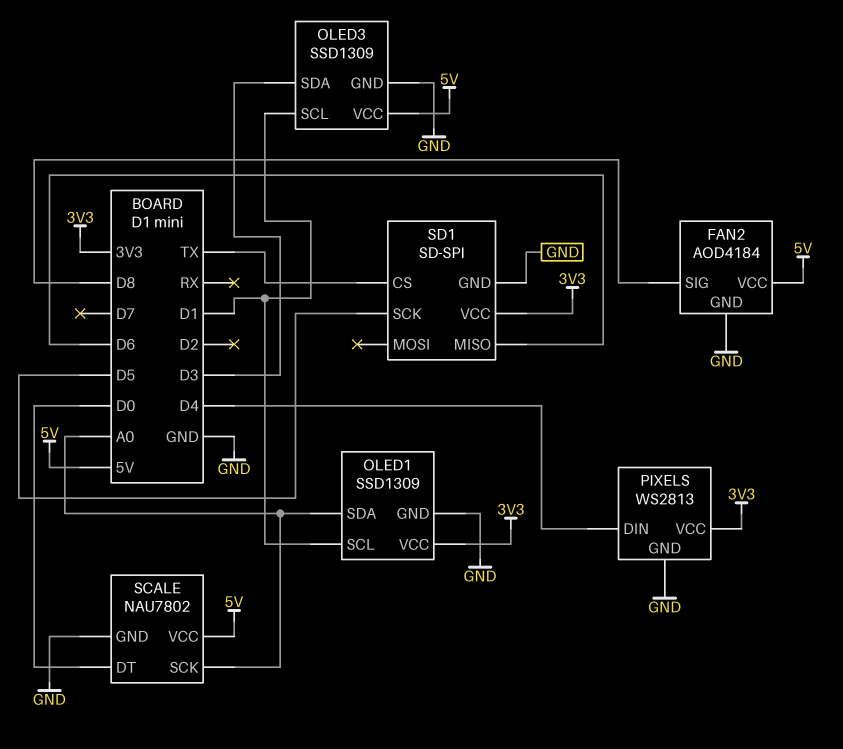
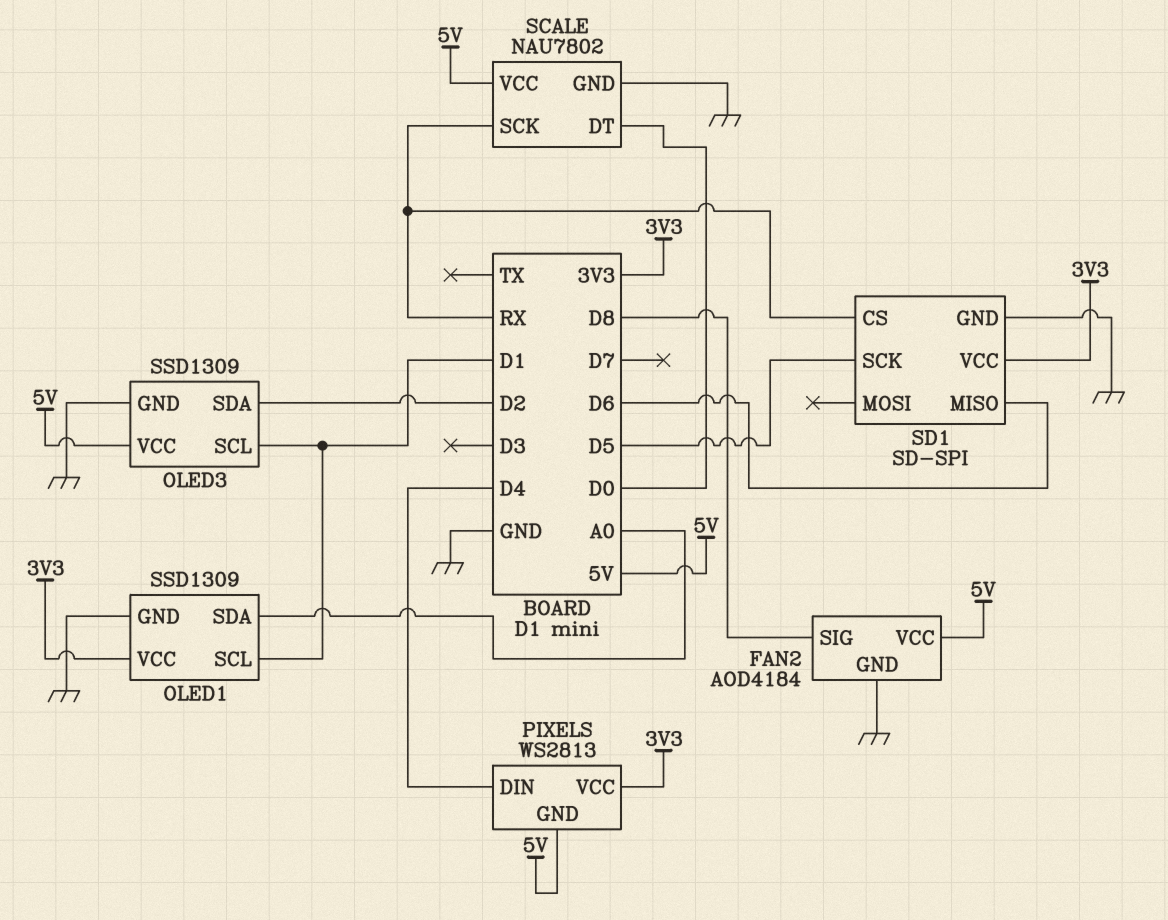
OLED3 pin SDA: D3 -> D2
PIXELS pin GND: GND -> 5V
SCALE pin SCK: A0 -> RX
SD1 pin CS: TX -> RX

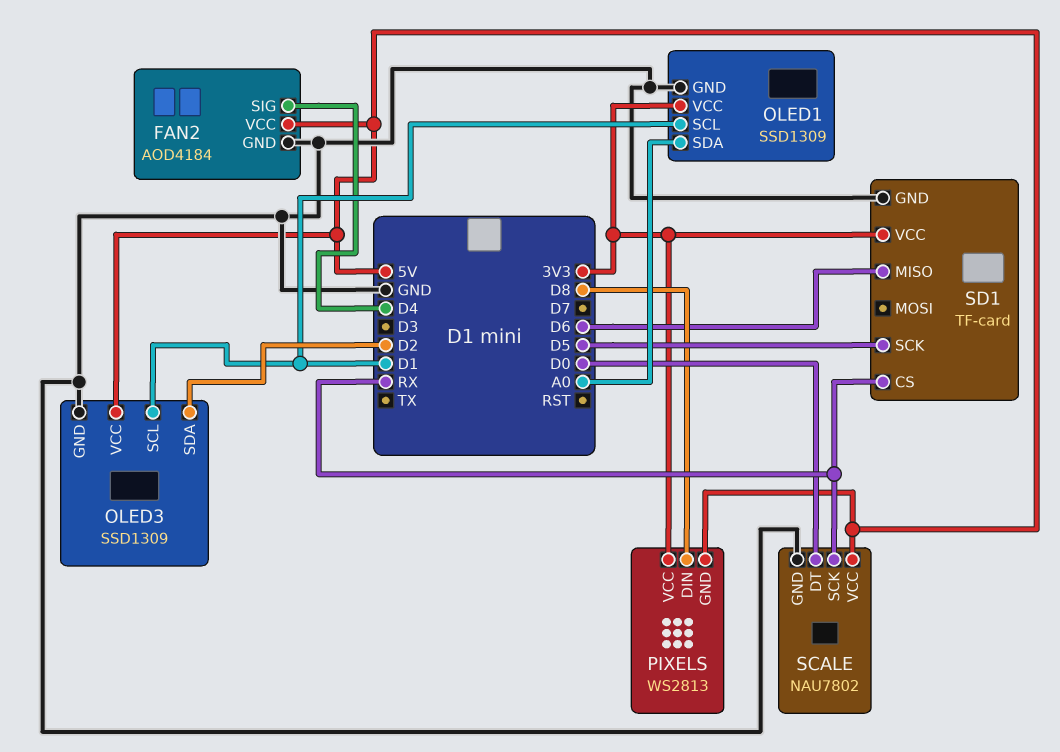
FAN2 pin SIG: D8 -> D4
PIXELS pin DIN: D4 -> D8
SD1: SD-SPI -> TF-card

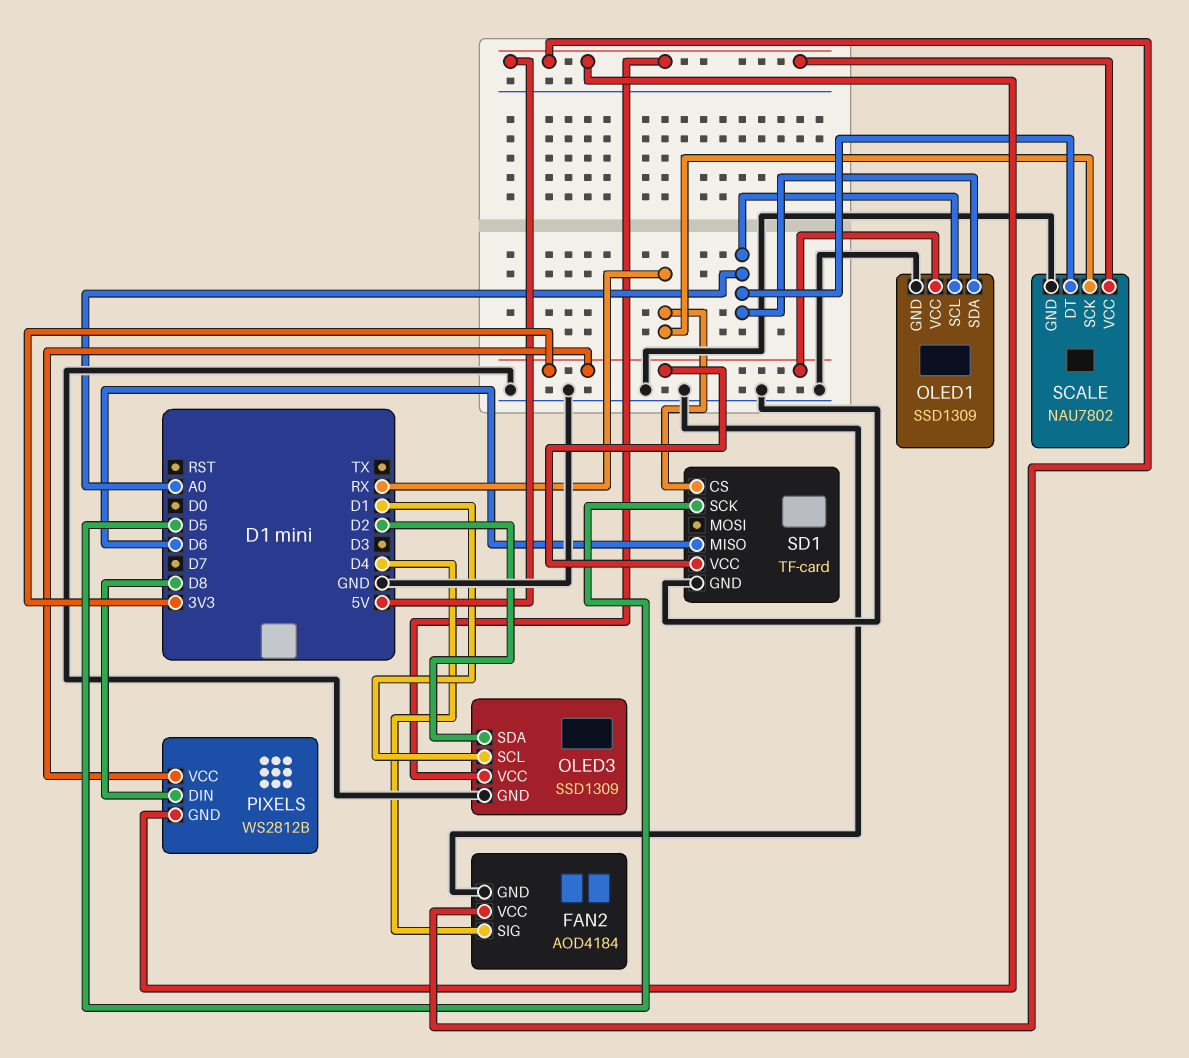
OLED1 pin SCL: D1 -> A0
PIXELS: WS2813 -> WS2812B
SCALE pin DT: D0 -> A0

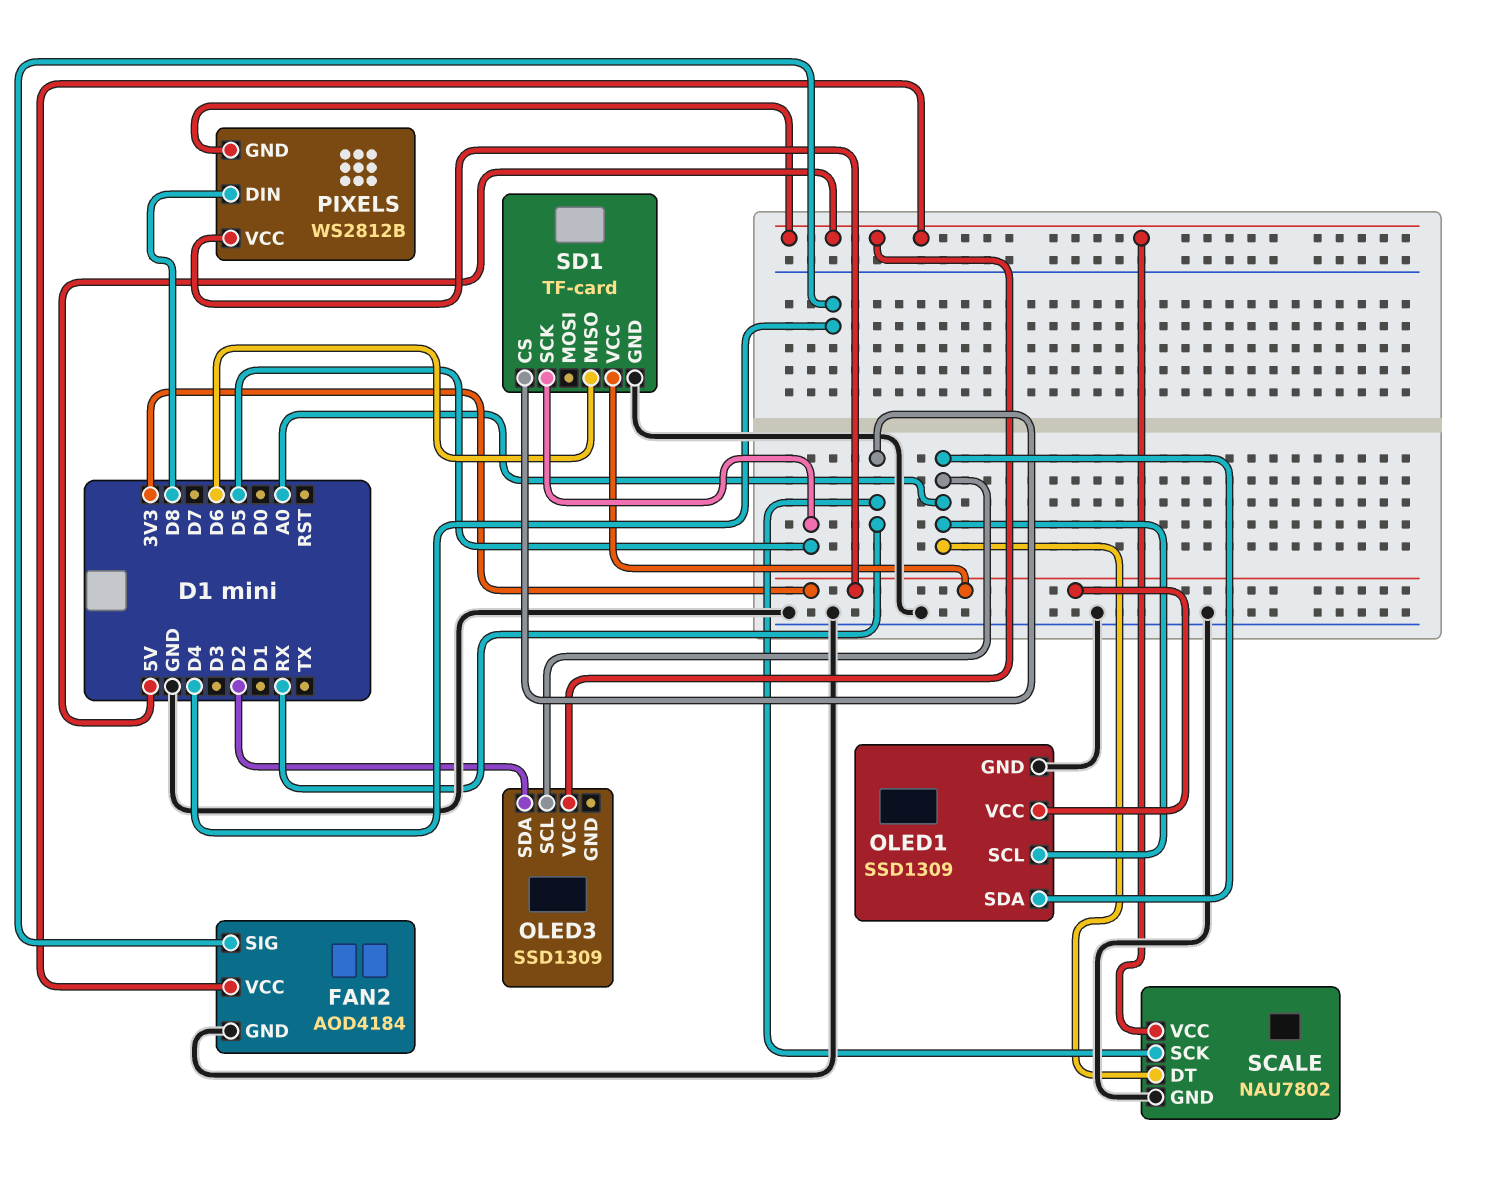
OLED3 pin GND: GND -> none
OLED3 pin SCL: D1 -> A0

